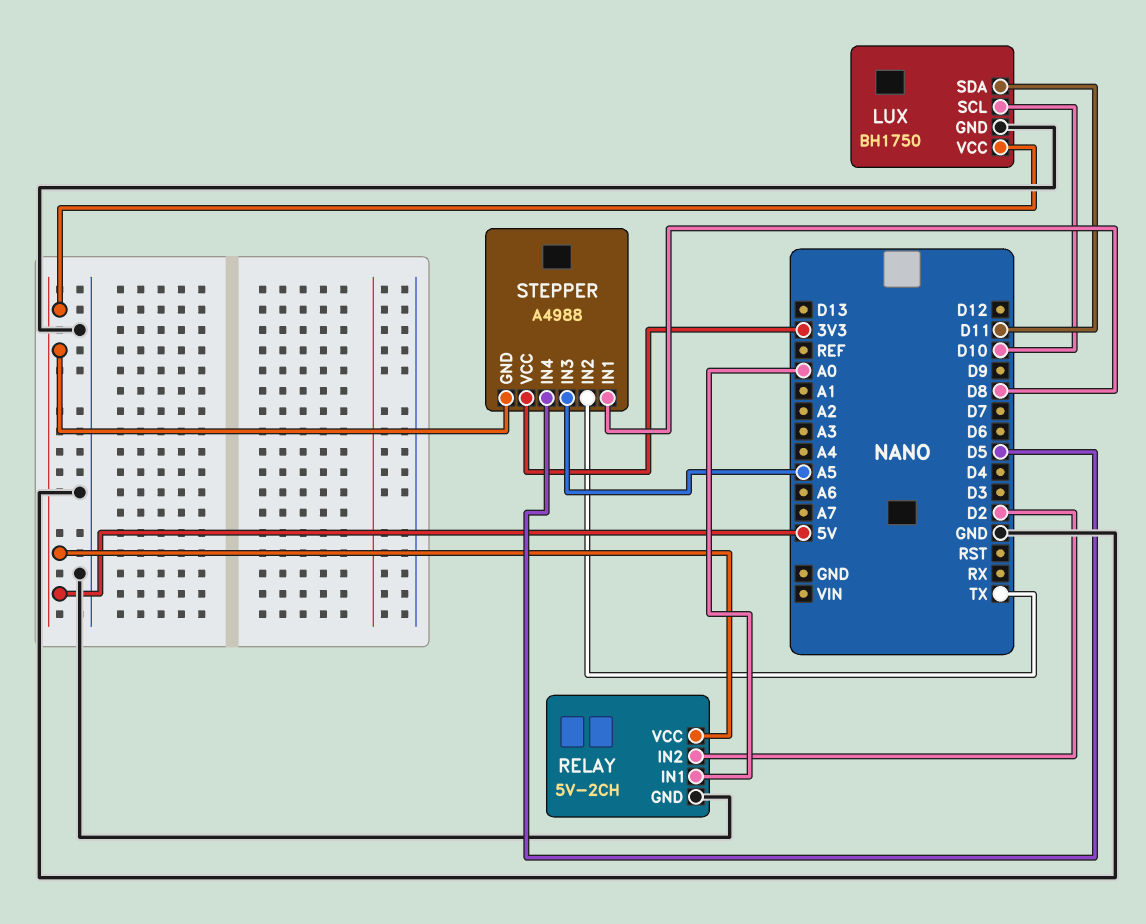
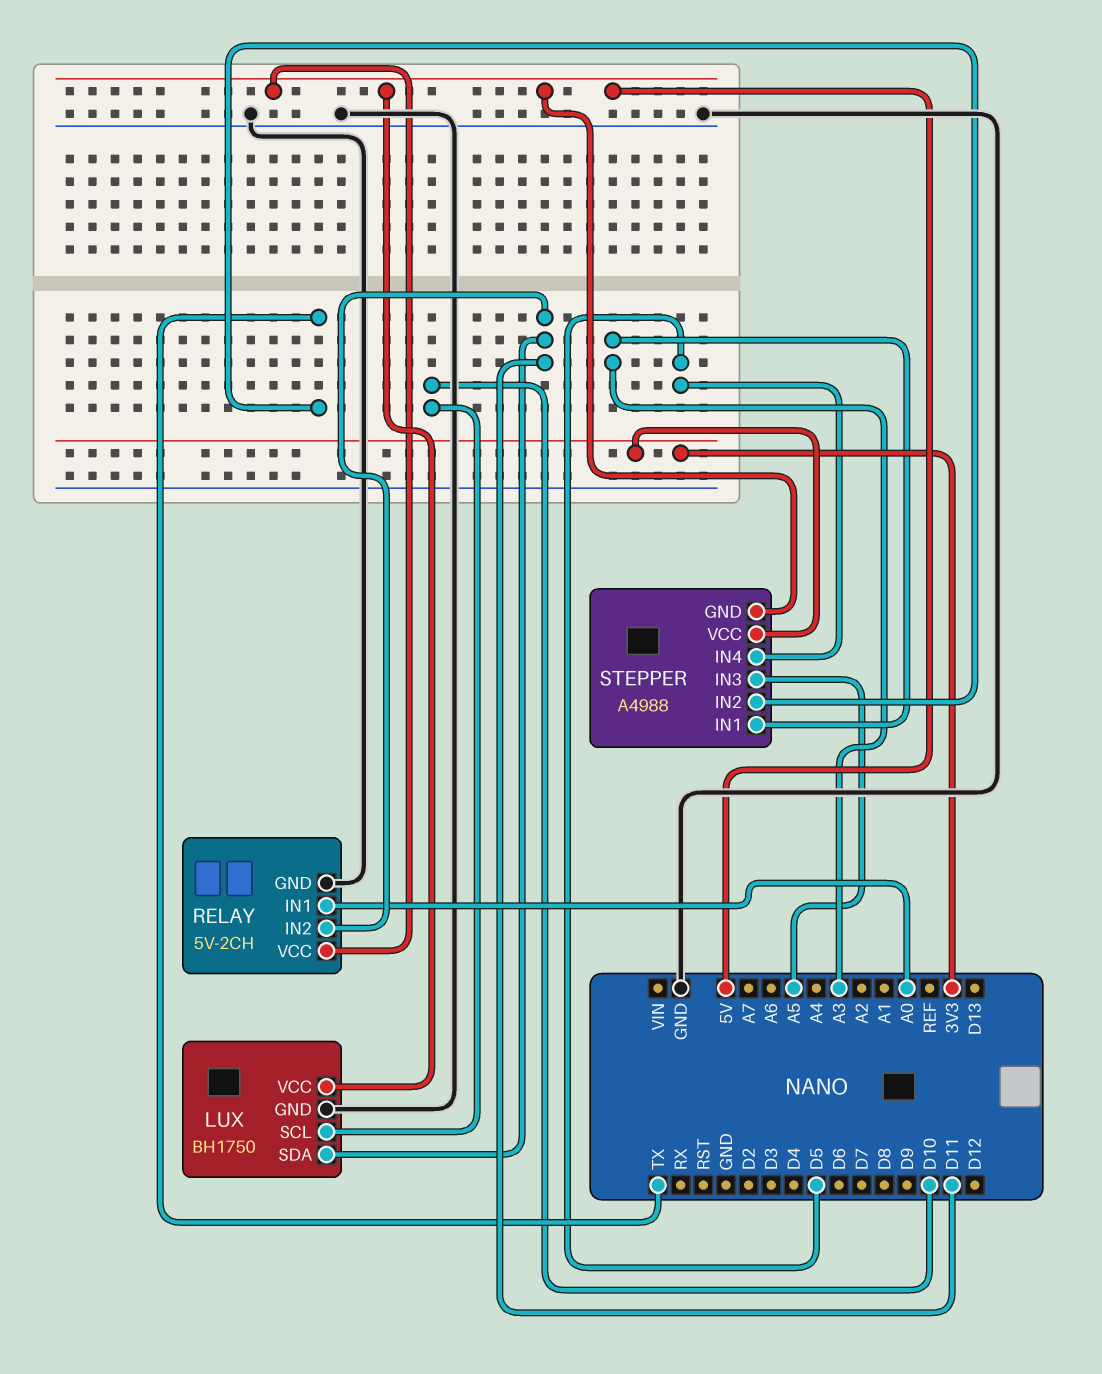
RELAY pin IN2: D2 -> D11
STEPPER pin IN1: D8 -> A3

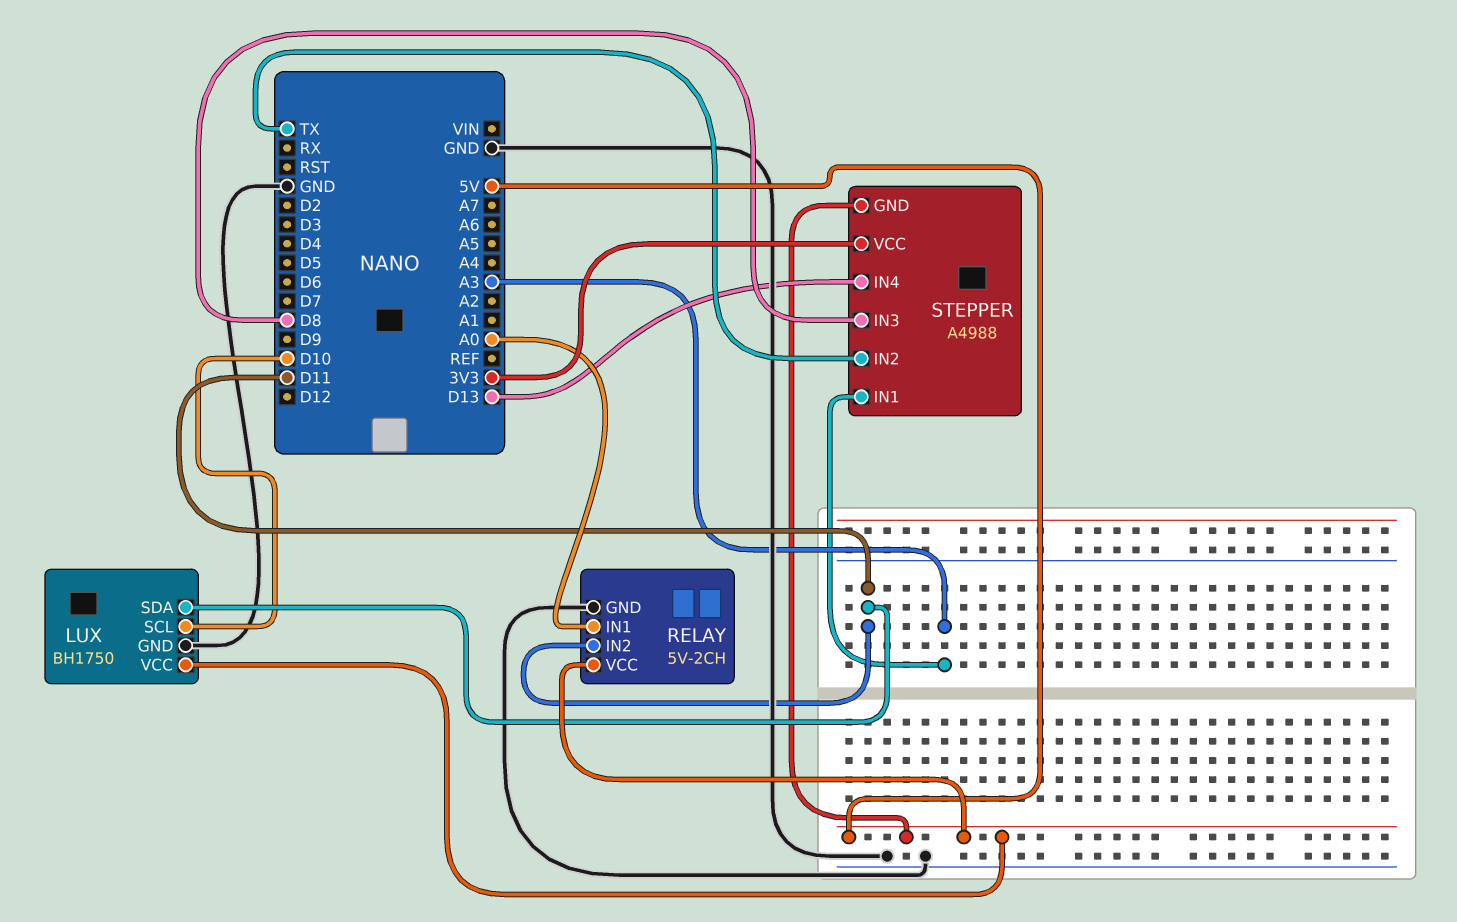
STEPPER pin IN3: A5 -> D8
STEPPER pin IN4: D5 -> D13

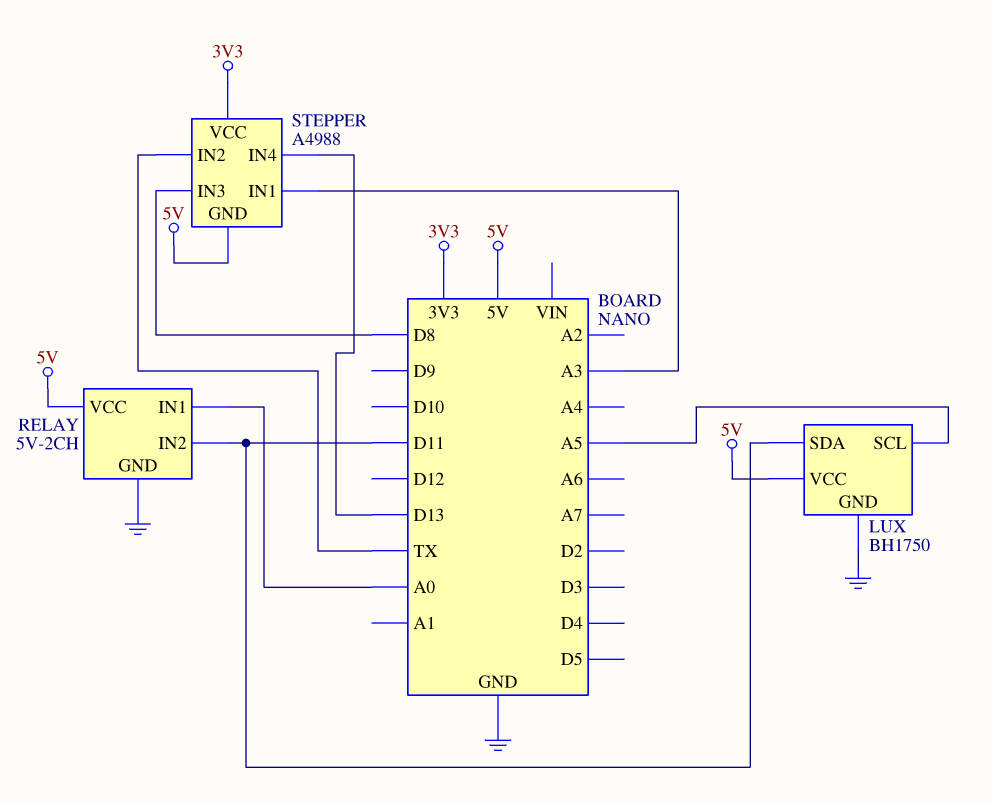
LUX pin SCL: D10 -> A5

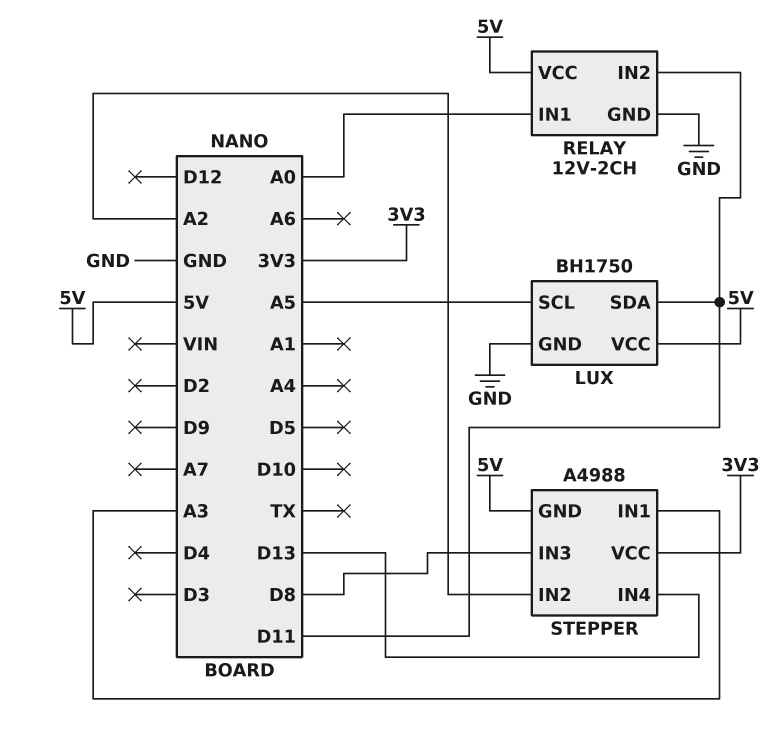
RELAY: 5V-2CH -> 12V-2CH
STEPPER pin IN2: TX -> A2

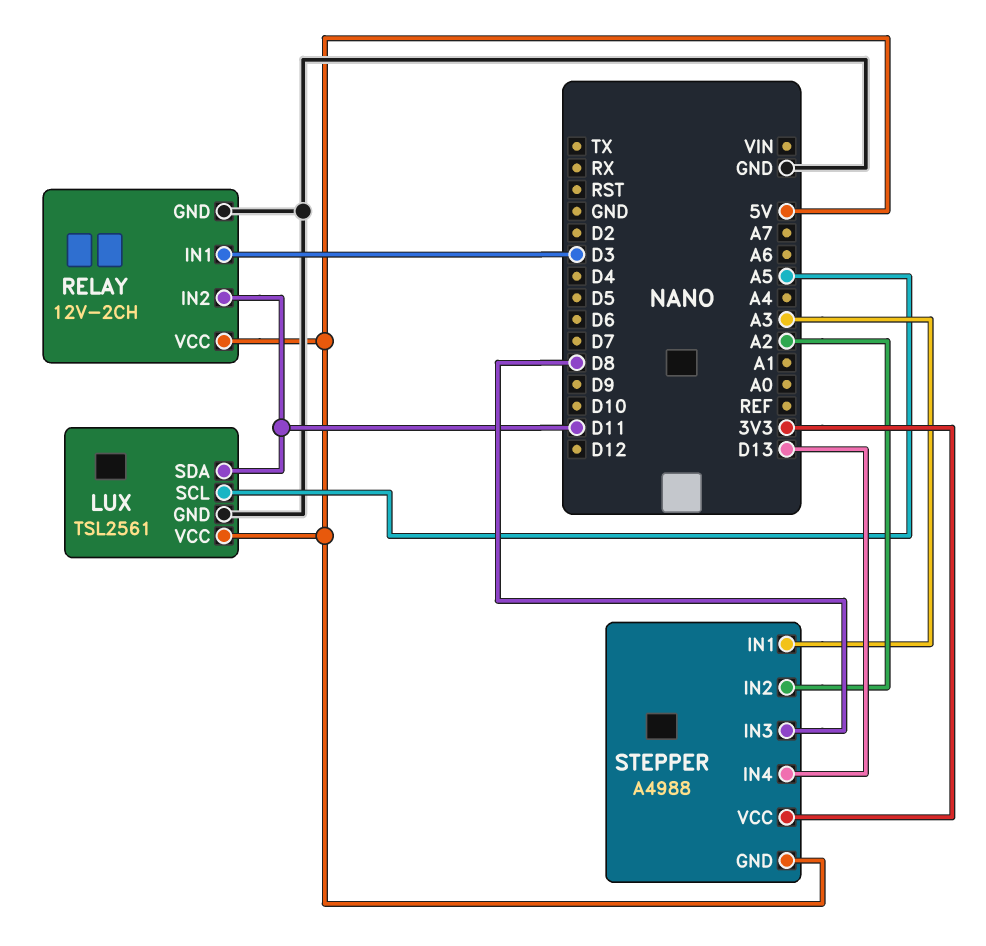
LUX: BH1750 -> TSL2561
RELAY pin IN1: A0 -> D3

